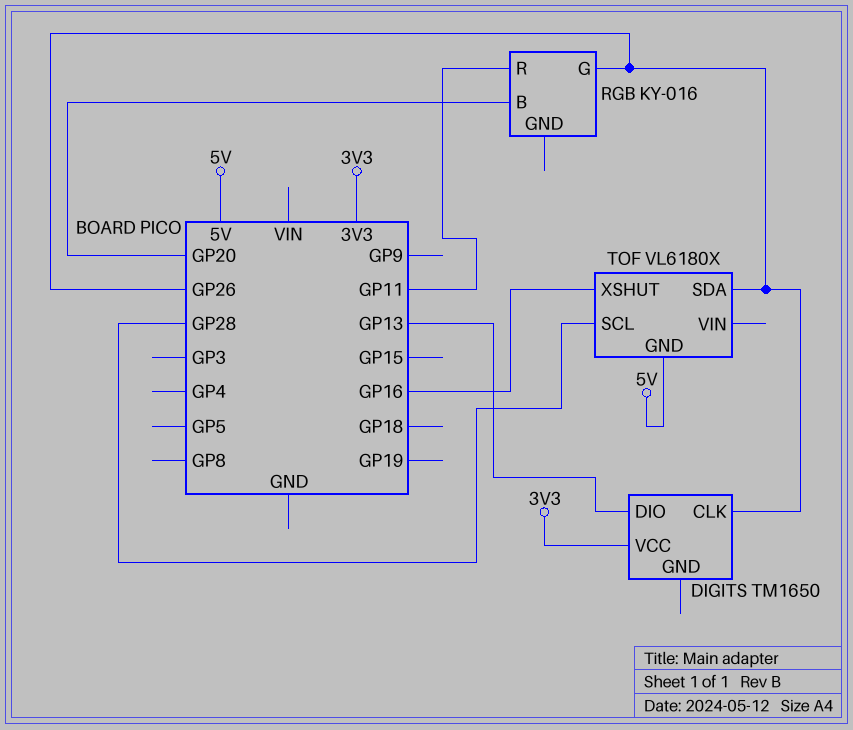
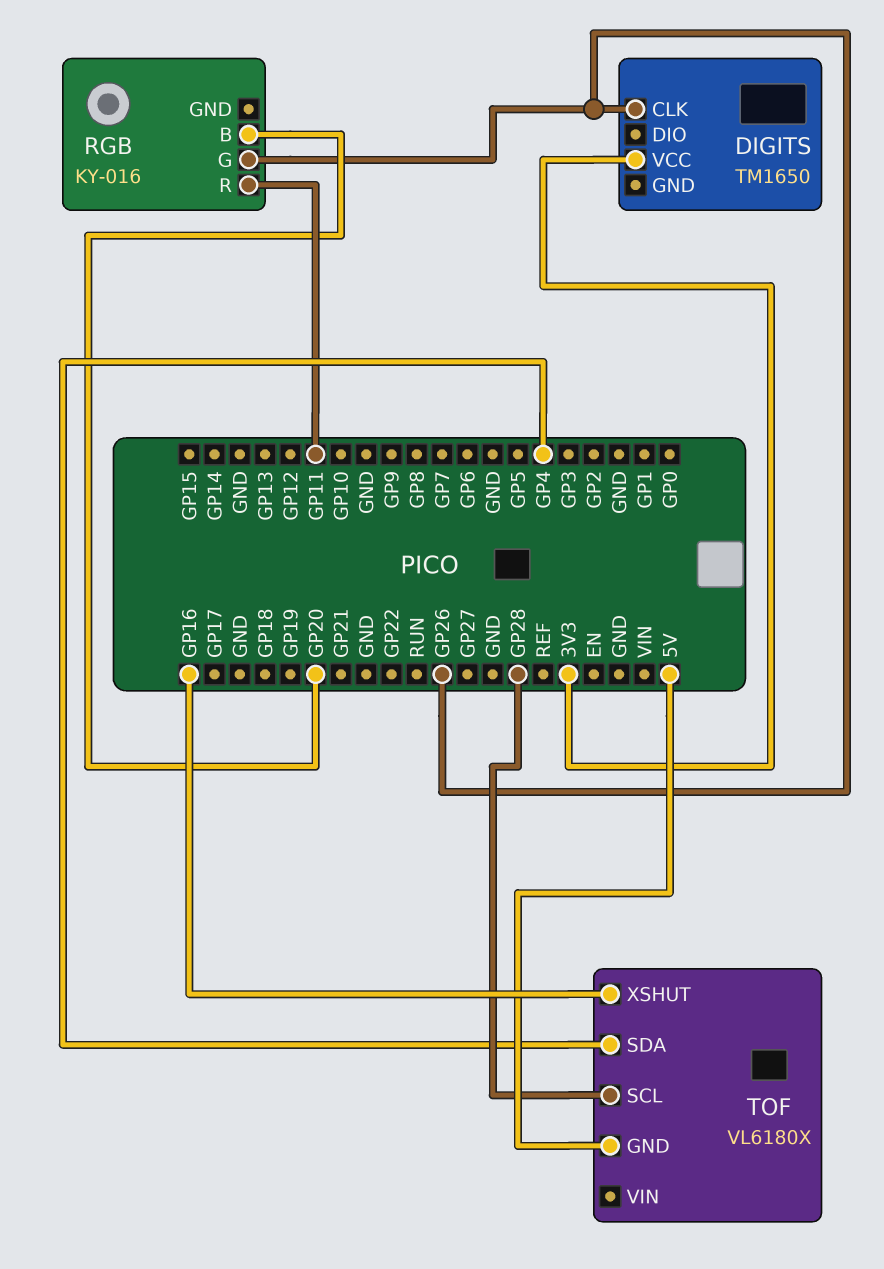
DIGITS pin DIO: GP13 -> none
TOF pin SDA: GP26 -> GP4

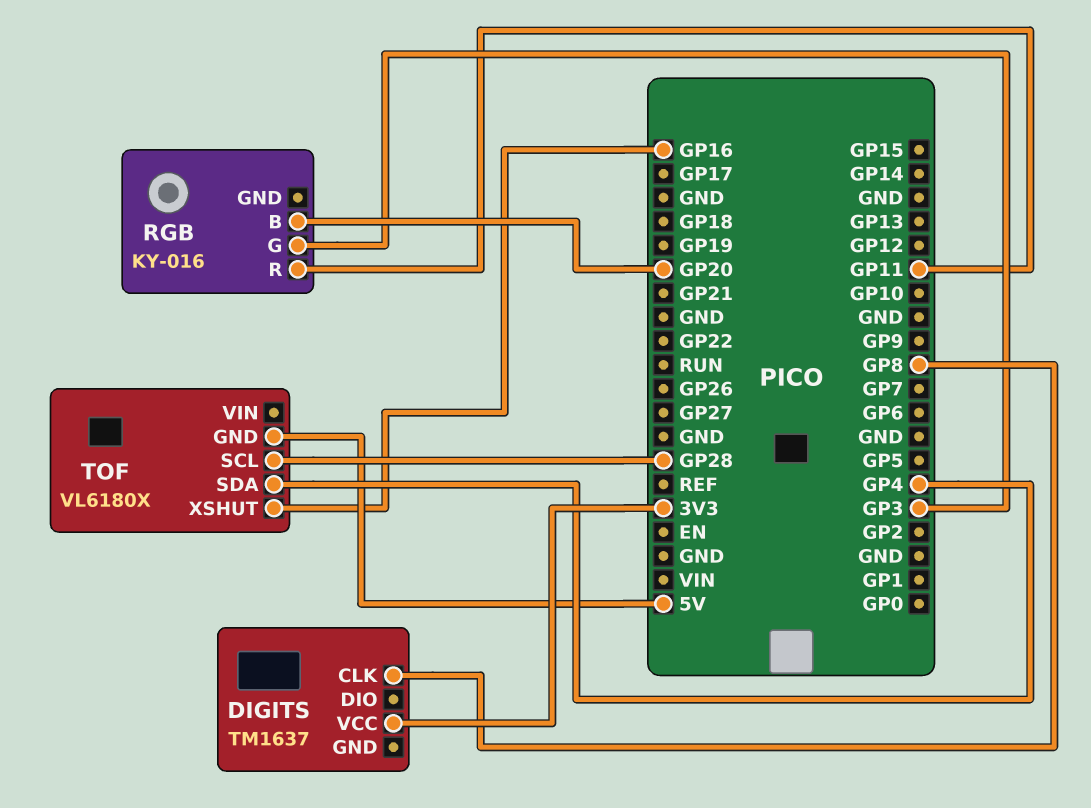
DIGITS: TM1650 -> TM1637
DIGITS pin CLK: GP26 -> GP8
RGB pin G: GP26 -> GP3

